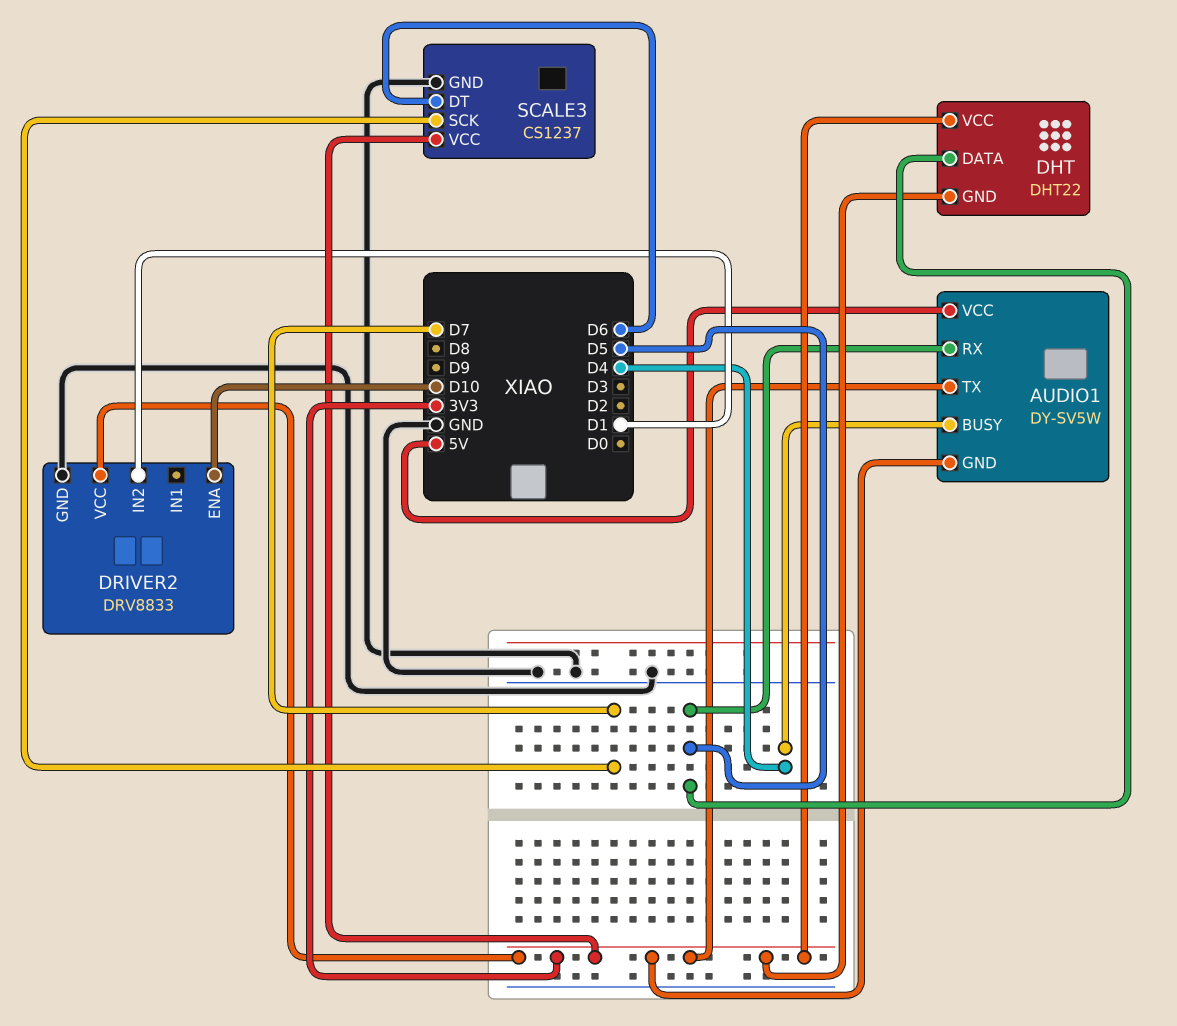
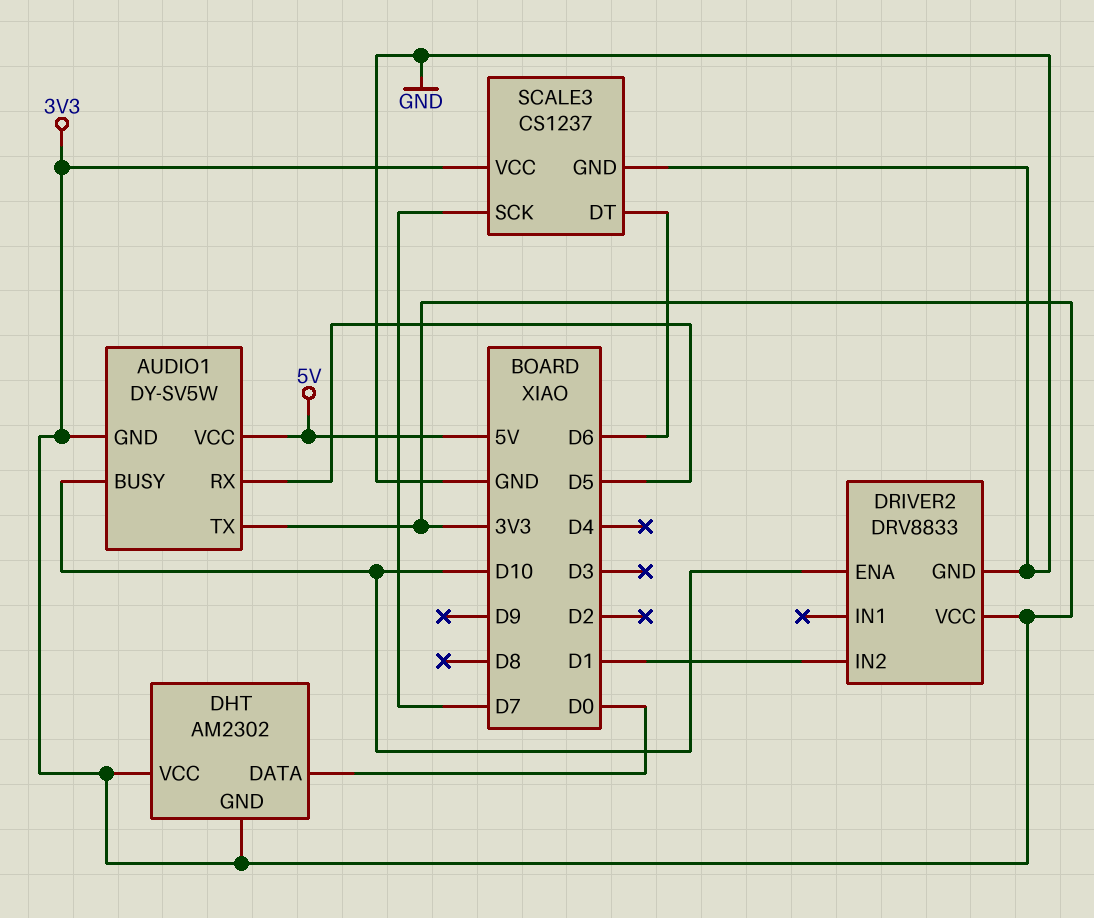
AUDIO1 pin BUSY: D4 -> D10
DHT: DHT22 -> AM2302
DHT pin DATA: D5 -> D0

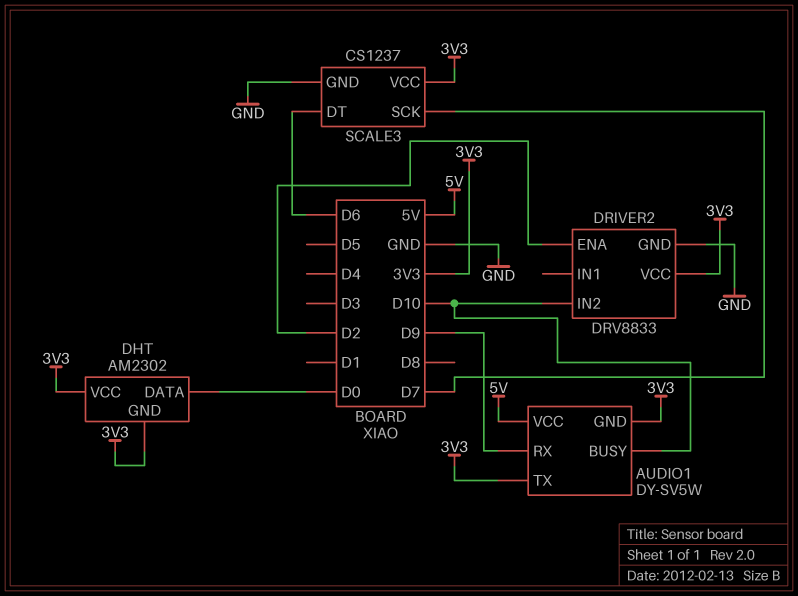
AUDIO1 pin RX: D5 -> D9
DRIVER2 pin ENA: D10 -> D2
DRIVER2 pin IN2: D1 -> D10

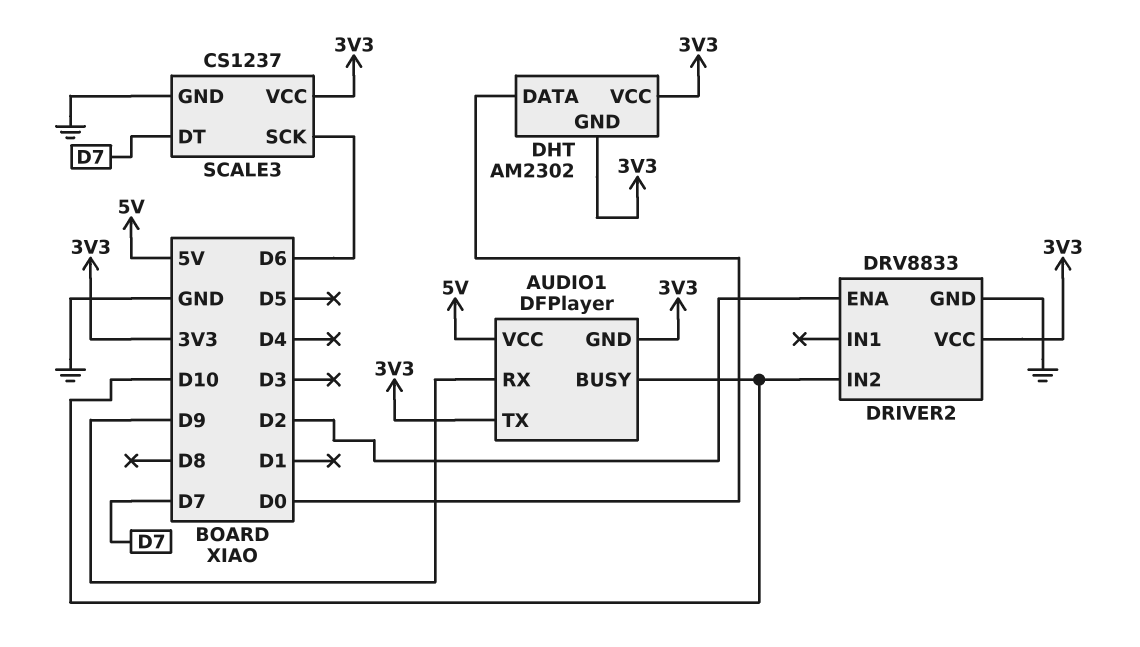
AUDIO1: DY-SV5W -> DFPlayer
SCALE3 pin DT: D6 -> D7
SCALE3 pin SCK: D7 -> D6

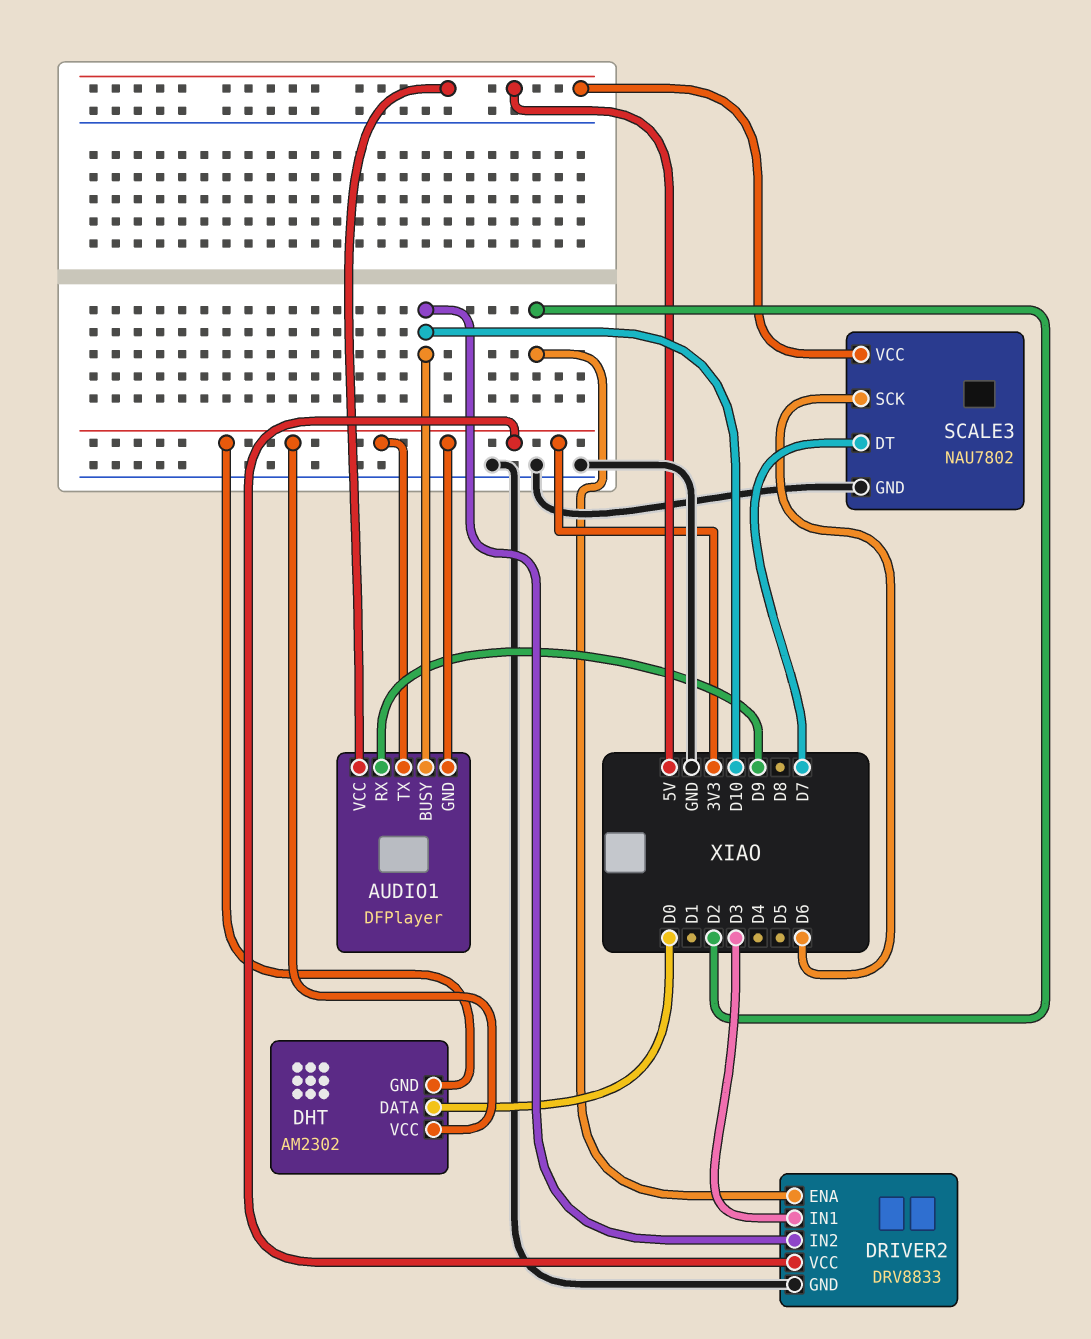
DRIVER2 pin IN1: none -> D3
SCALE3: CS1237 -> NAU7802
SCALE3 pin VCC: 3V3 -> 5V

